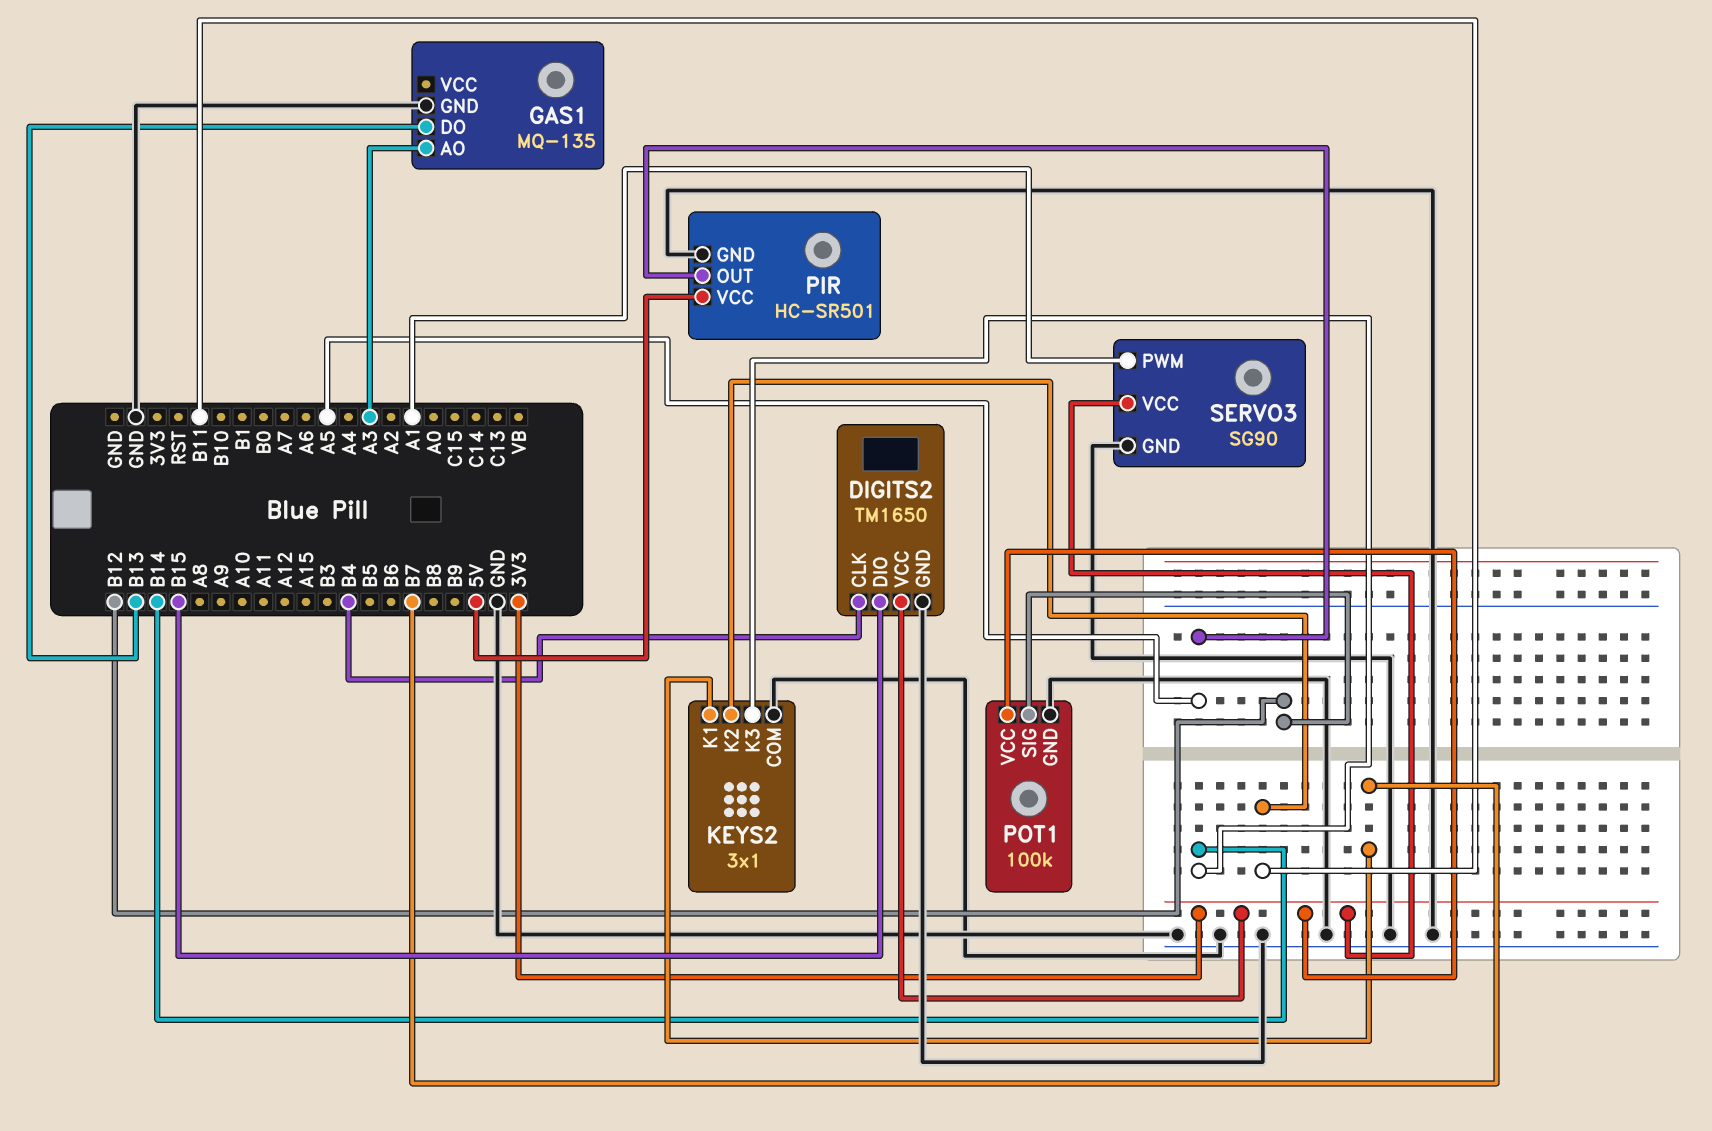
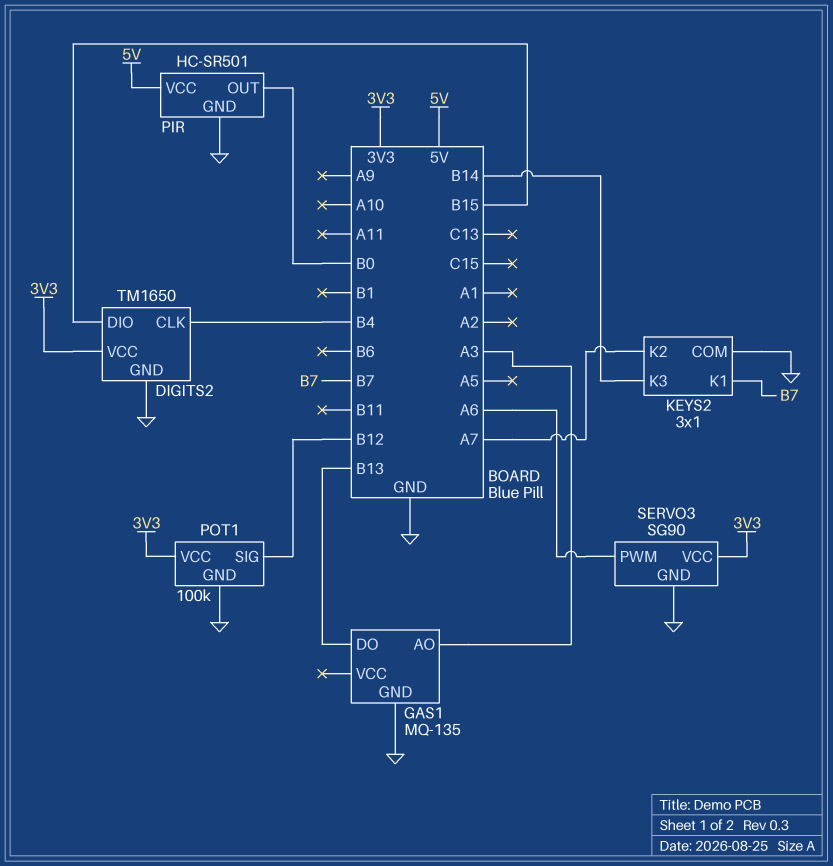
KEYS2 pin K2: B11 -> A7
PIR pin OUT: A5 -> B0
SERVO3 pin PWM: A1 -> A6

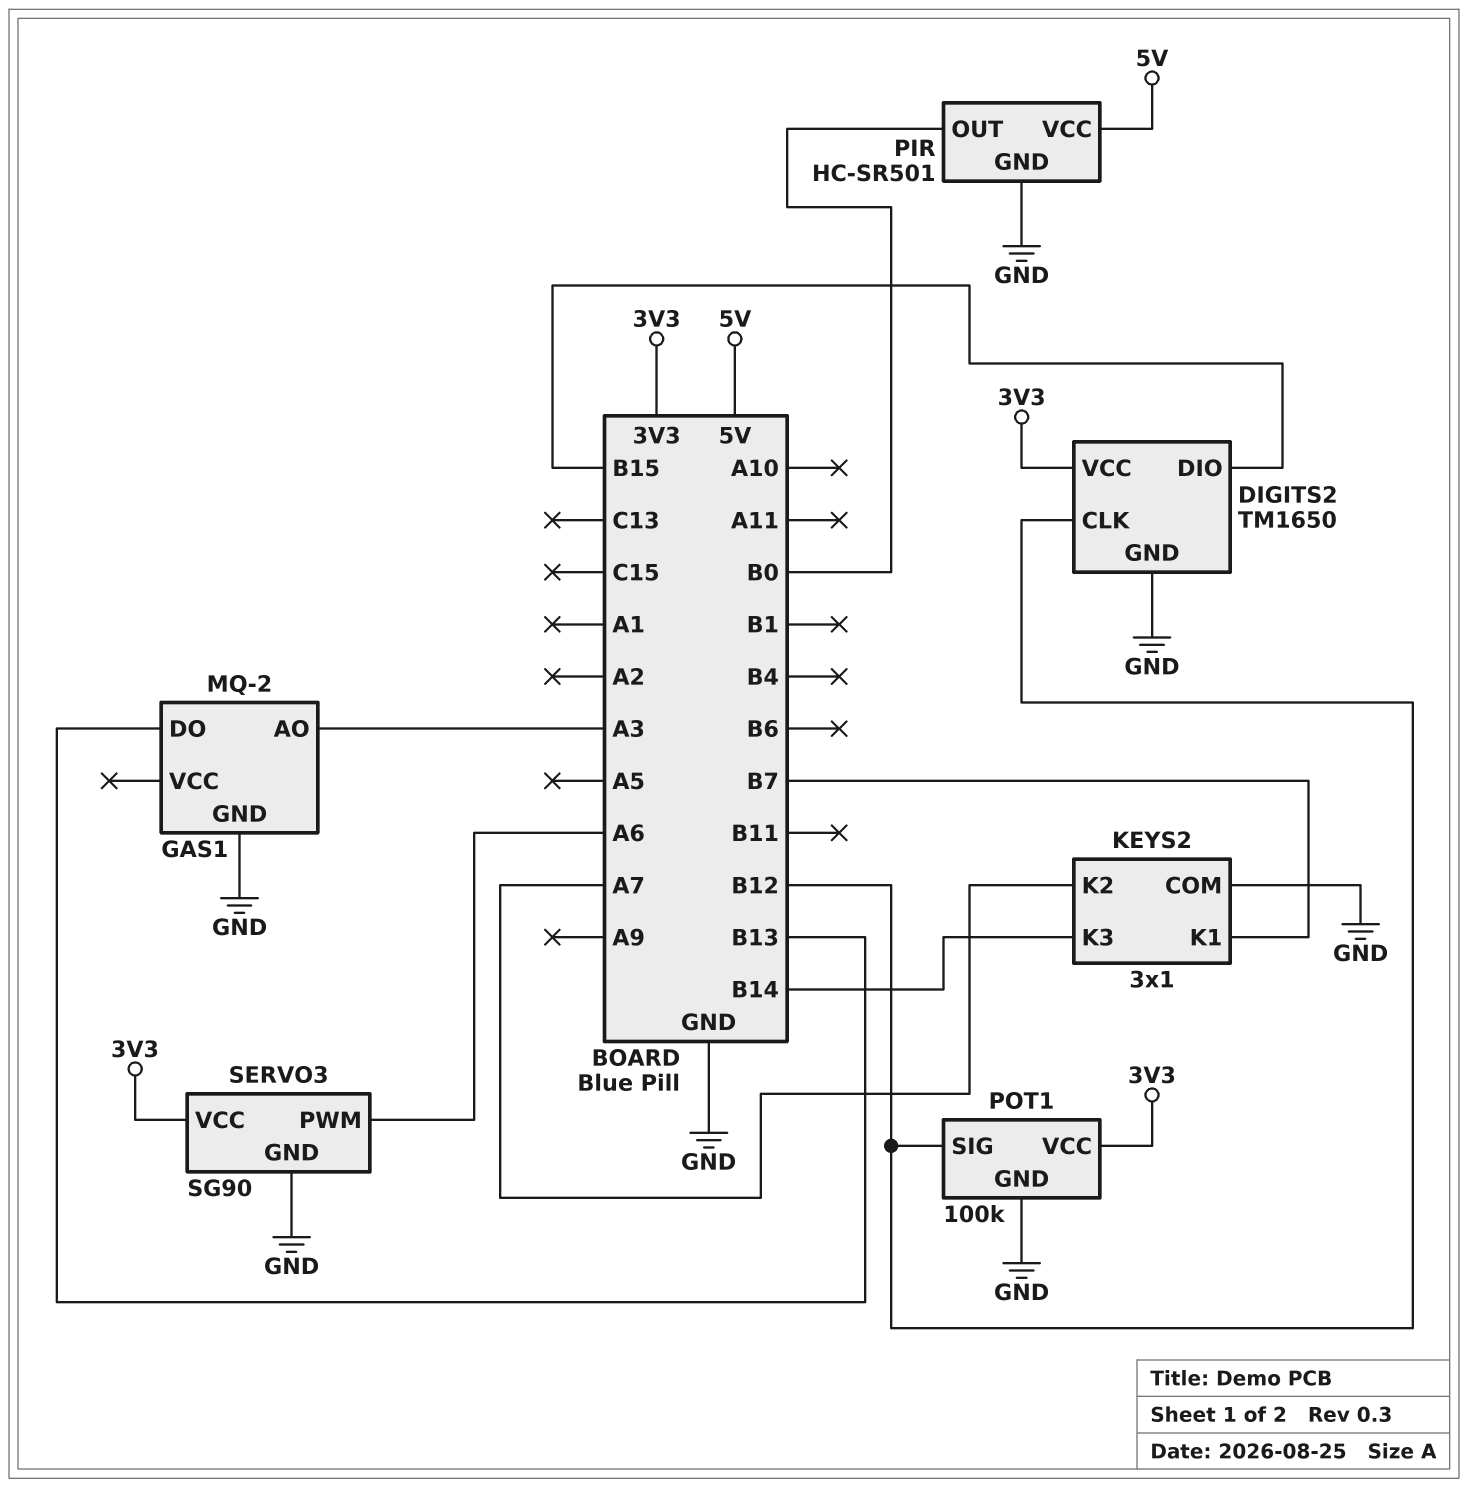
DIGITS2 pin CLK: B4 -> B12
GAS1: MQ-135 -> MQ-2

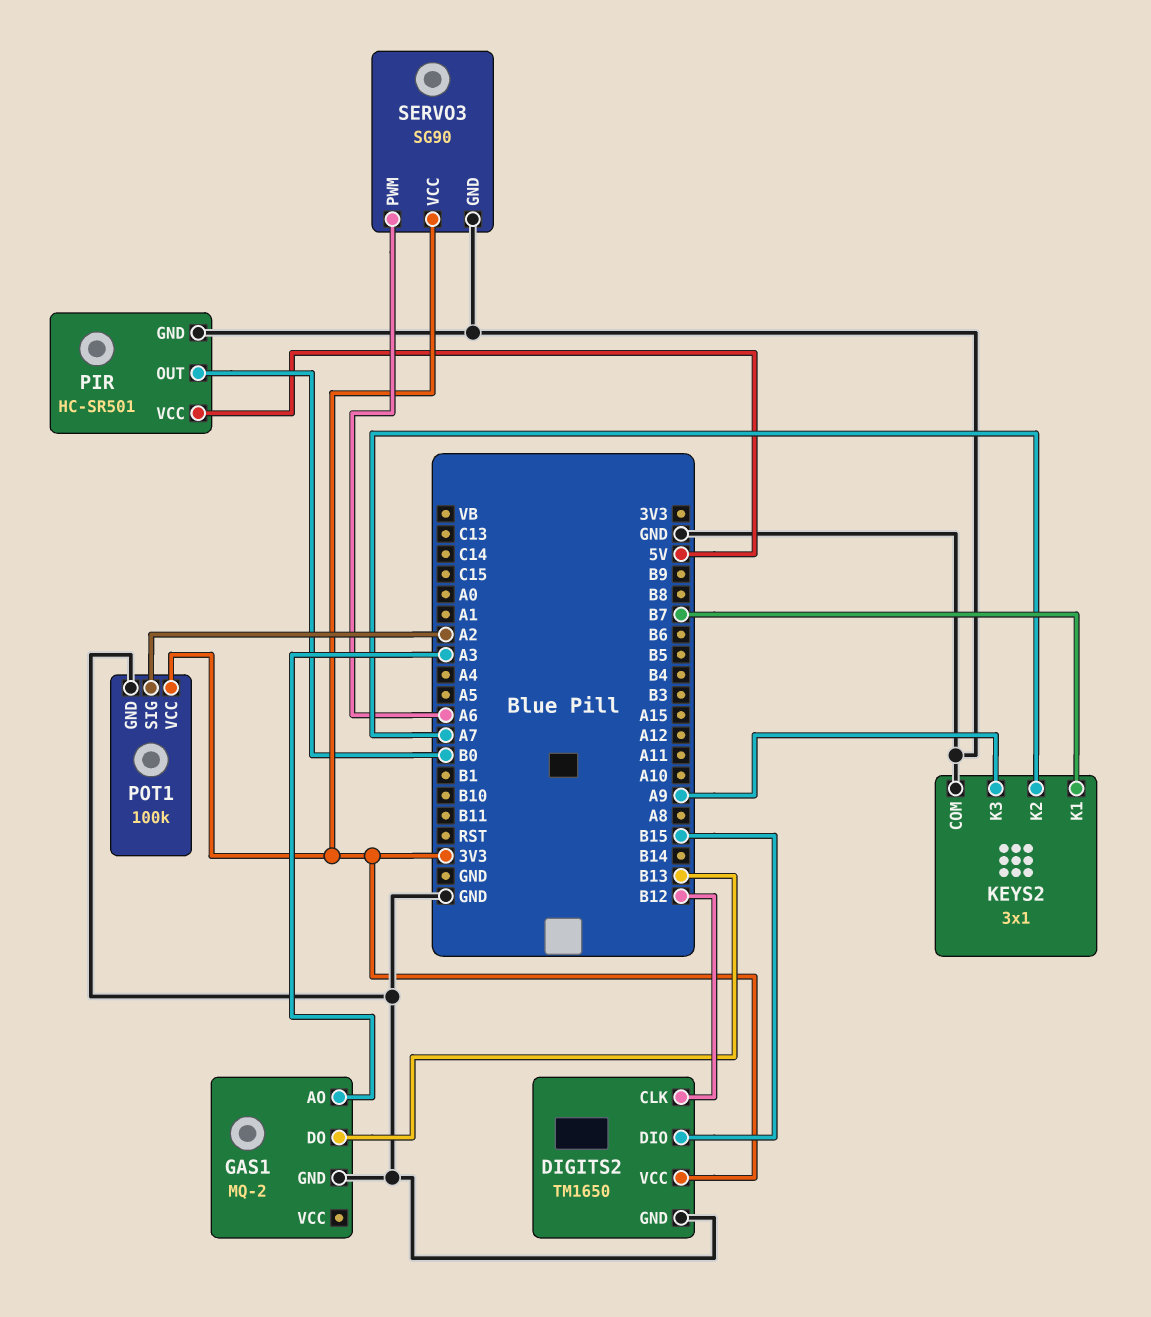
KEYS2 pin K3: B14 -> A9
POT1 pin SIG: B12 -> A2

